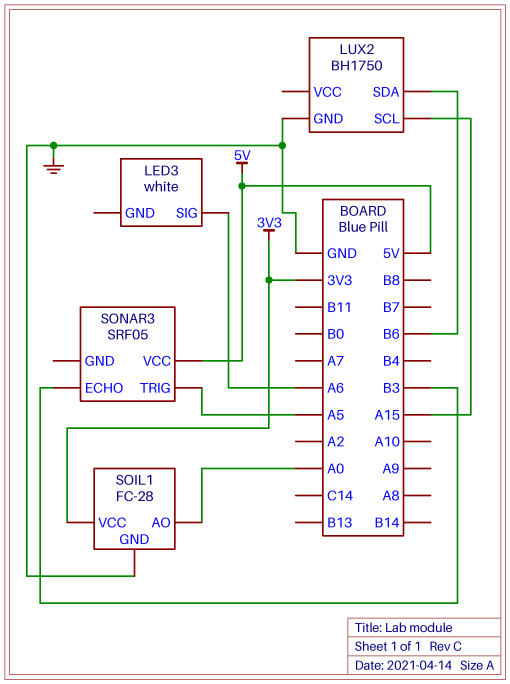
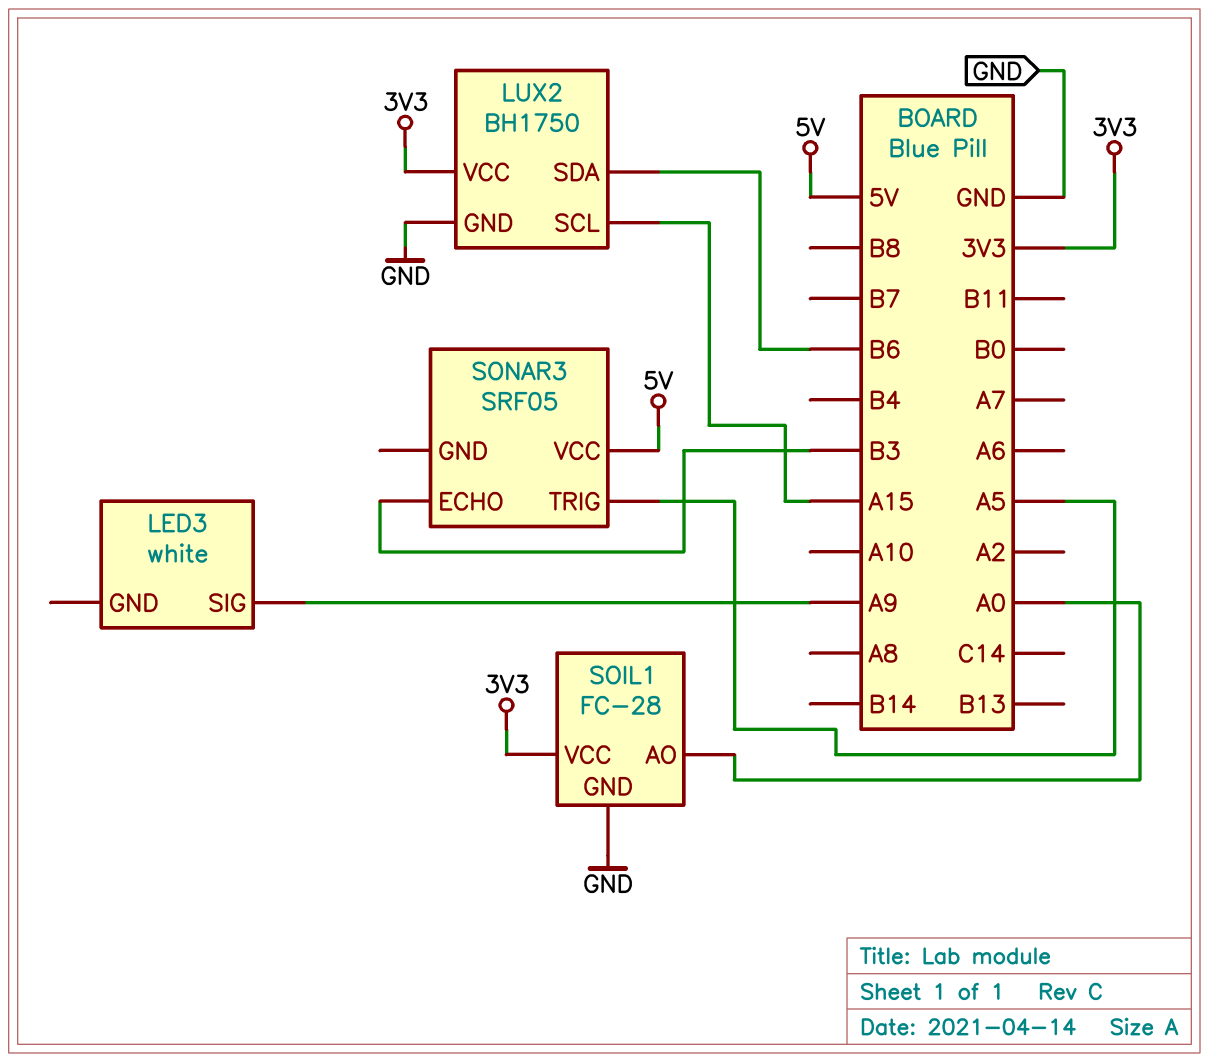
LED3 pin SIG: A6 -> A9
LUX2 pin VCC: none -> 3V3

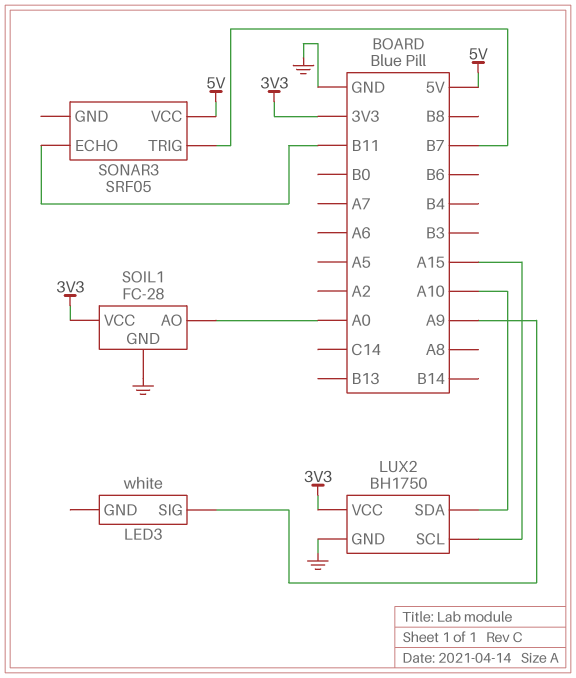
LUX2 pin SDA: B6 -> A10
SONAR3 pin ECHO: B3 -> B11
SONAR3 pin TRIG: A5 -> B7

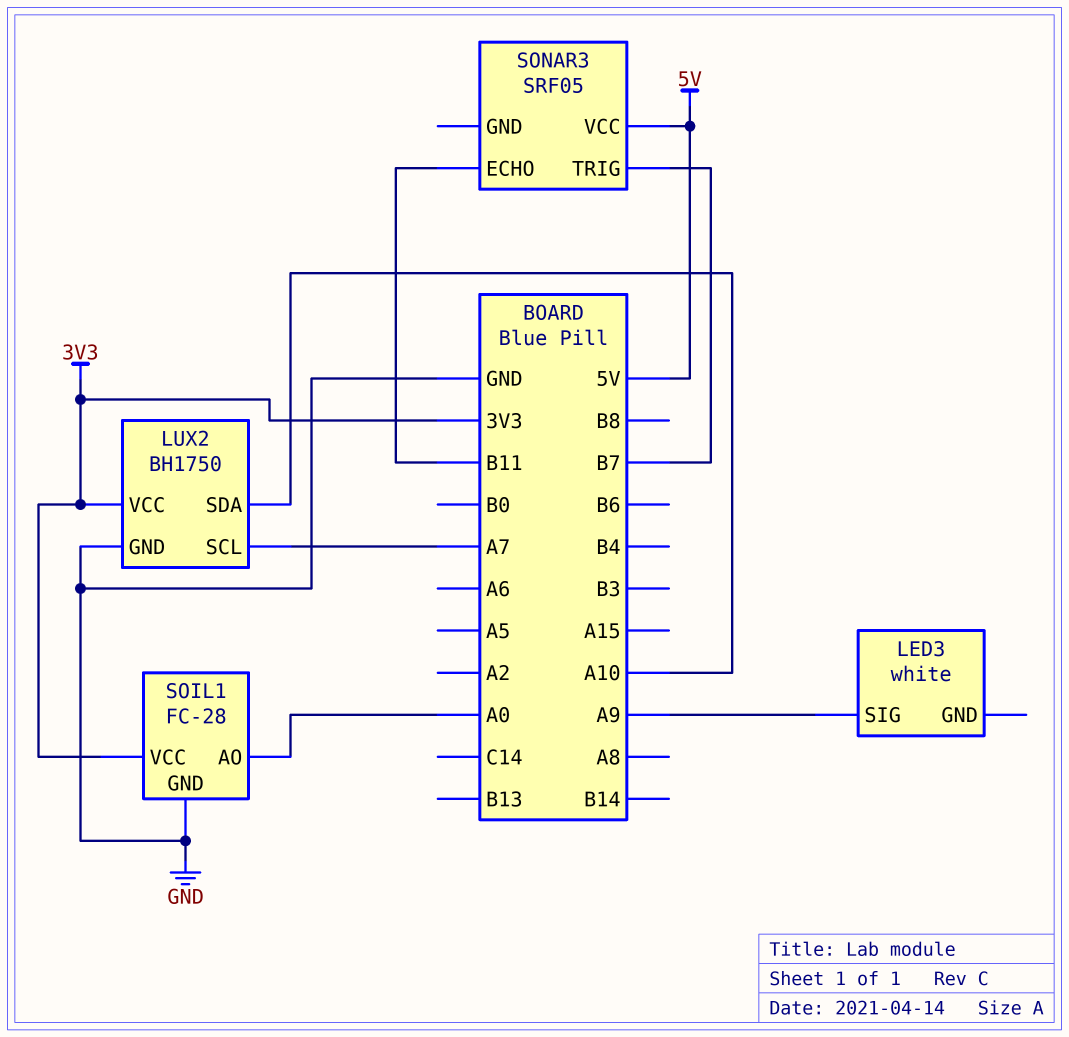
LUX2 pin SCL: A15 -> A7

